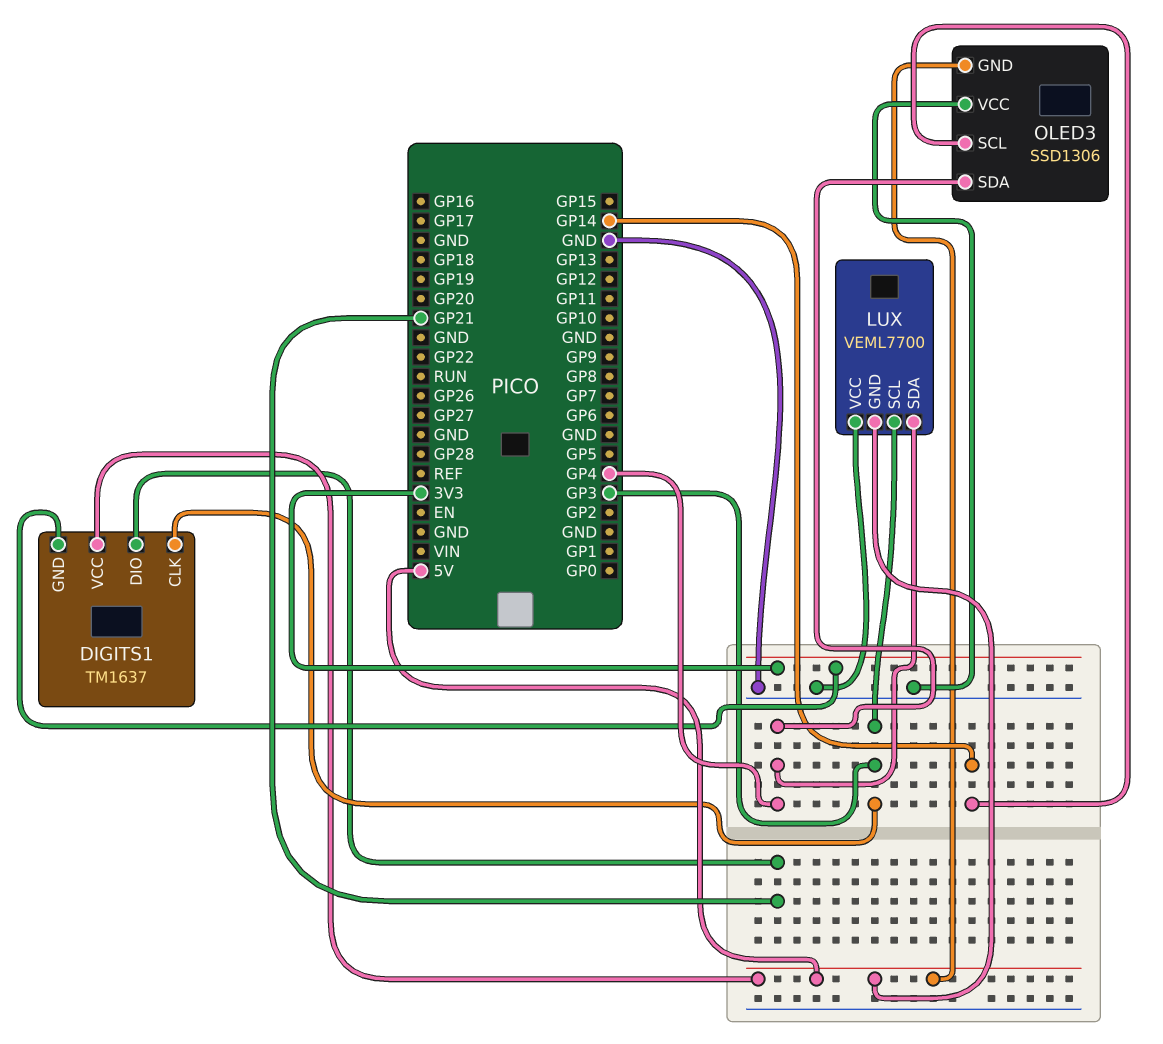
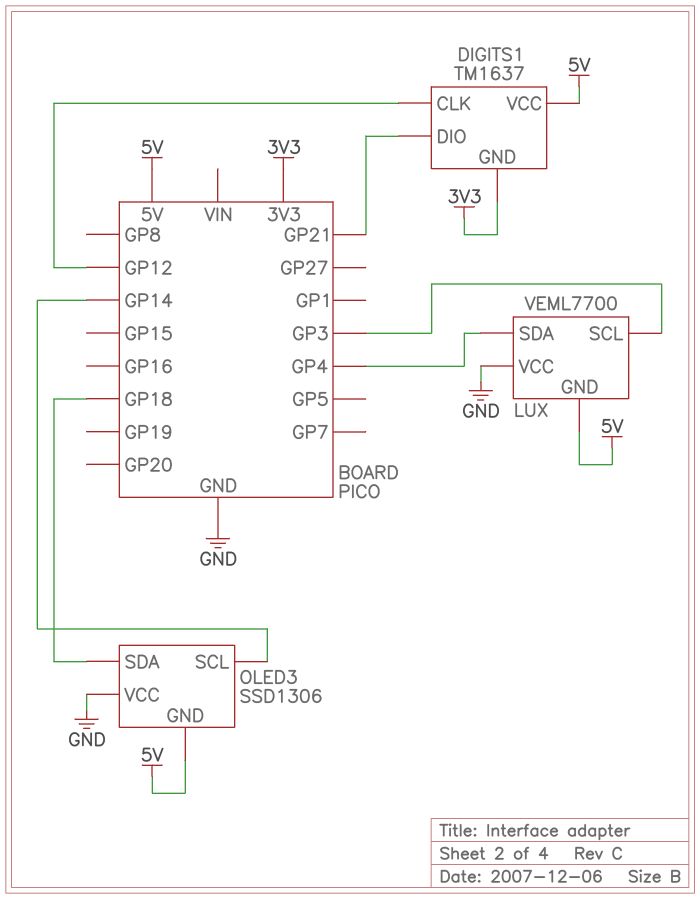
DIGITS1 pin CLK: GP3 -> GP12
OLED3 pin SDA: GP4 -> GP18

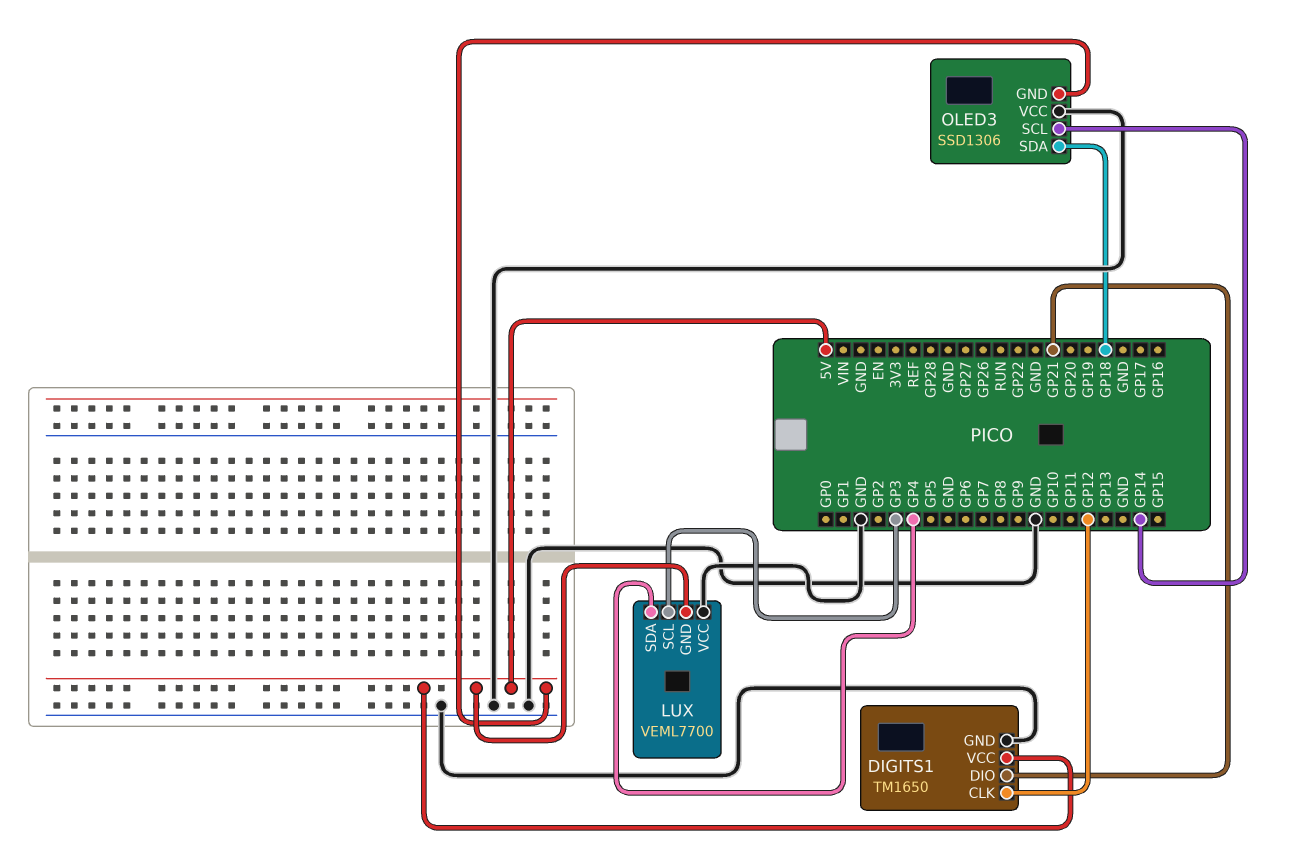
DIGITS1: TM1637 -> TM1650
DIGITS1 pin GND: 3V3 -> GND

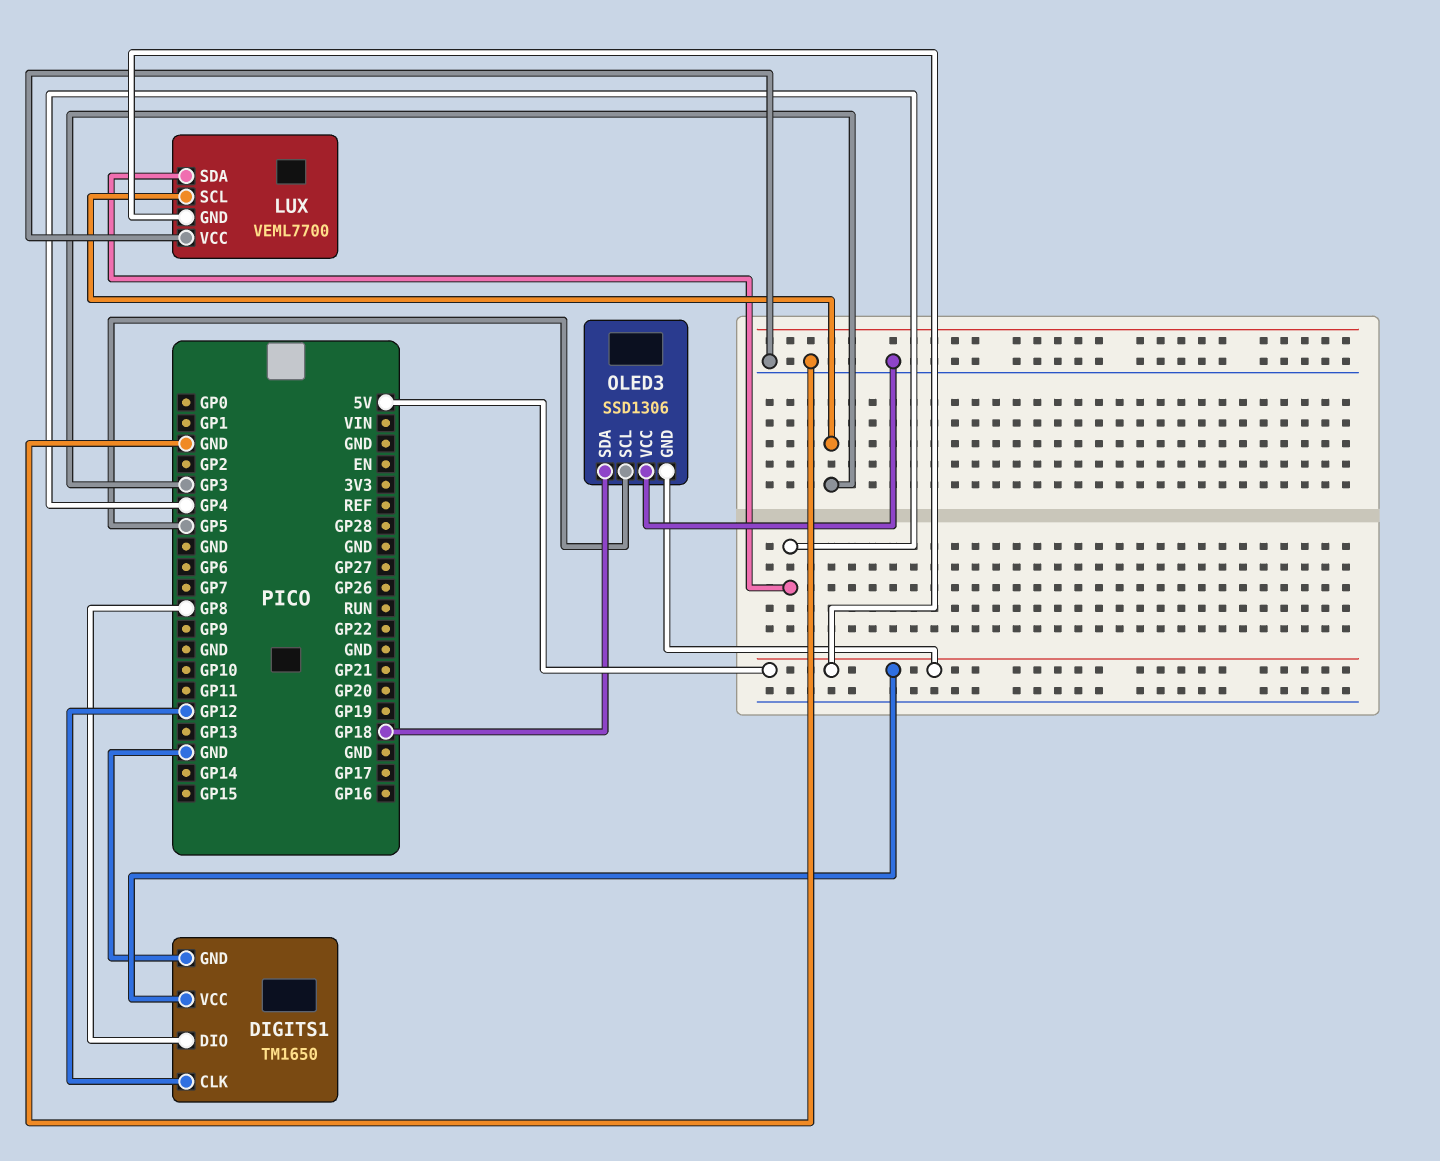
DIGITS1 pin DIO: GP21 -> GP8
OLED3 pin SCL: GP14 -> GP5

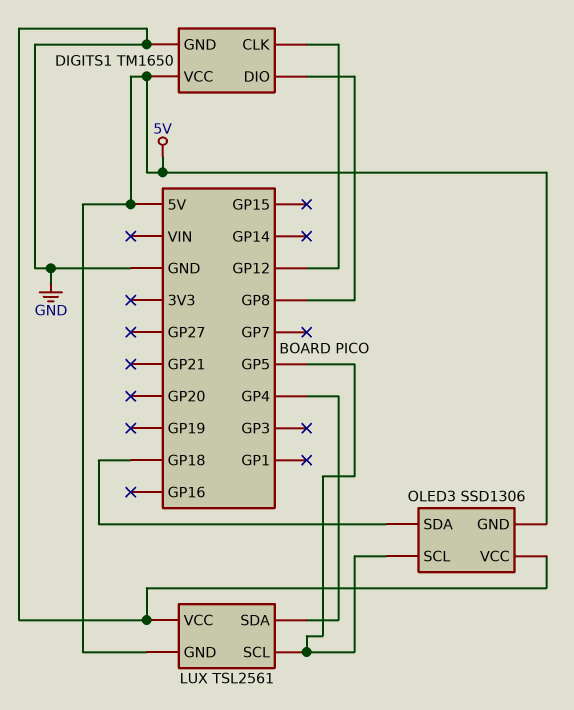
LUX: VEML7700 -> TSL2561
LUX pin SCL: GP3 -> GP5

